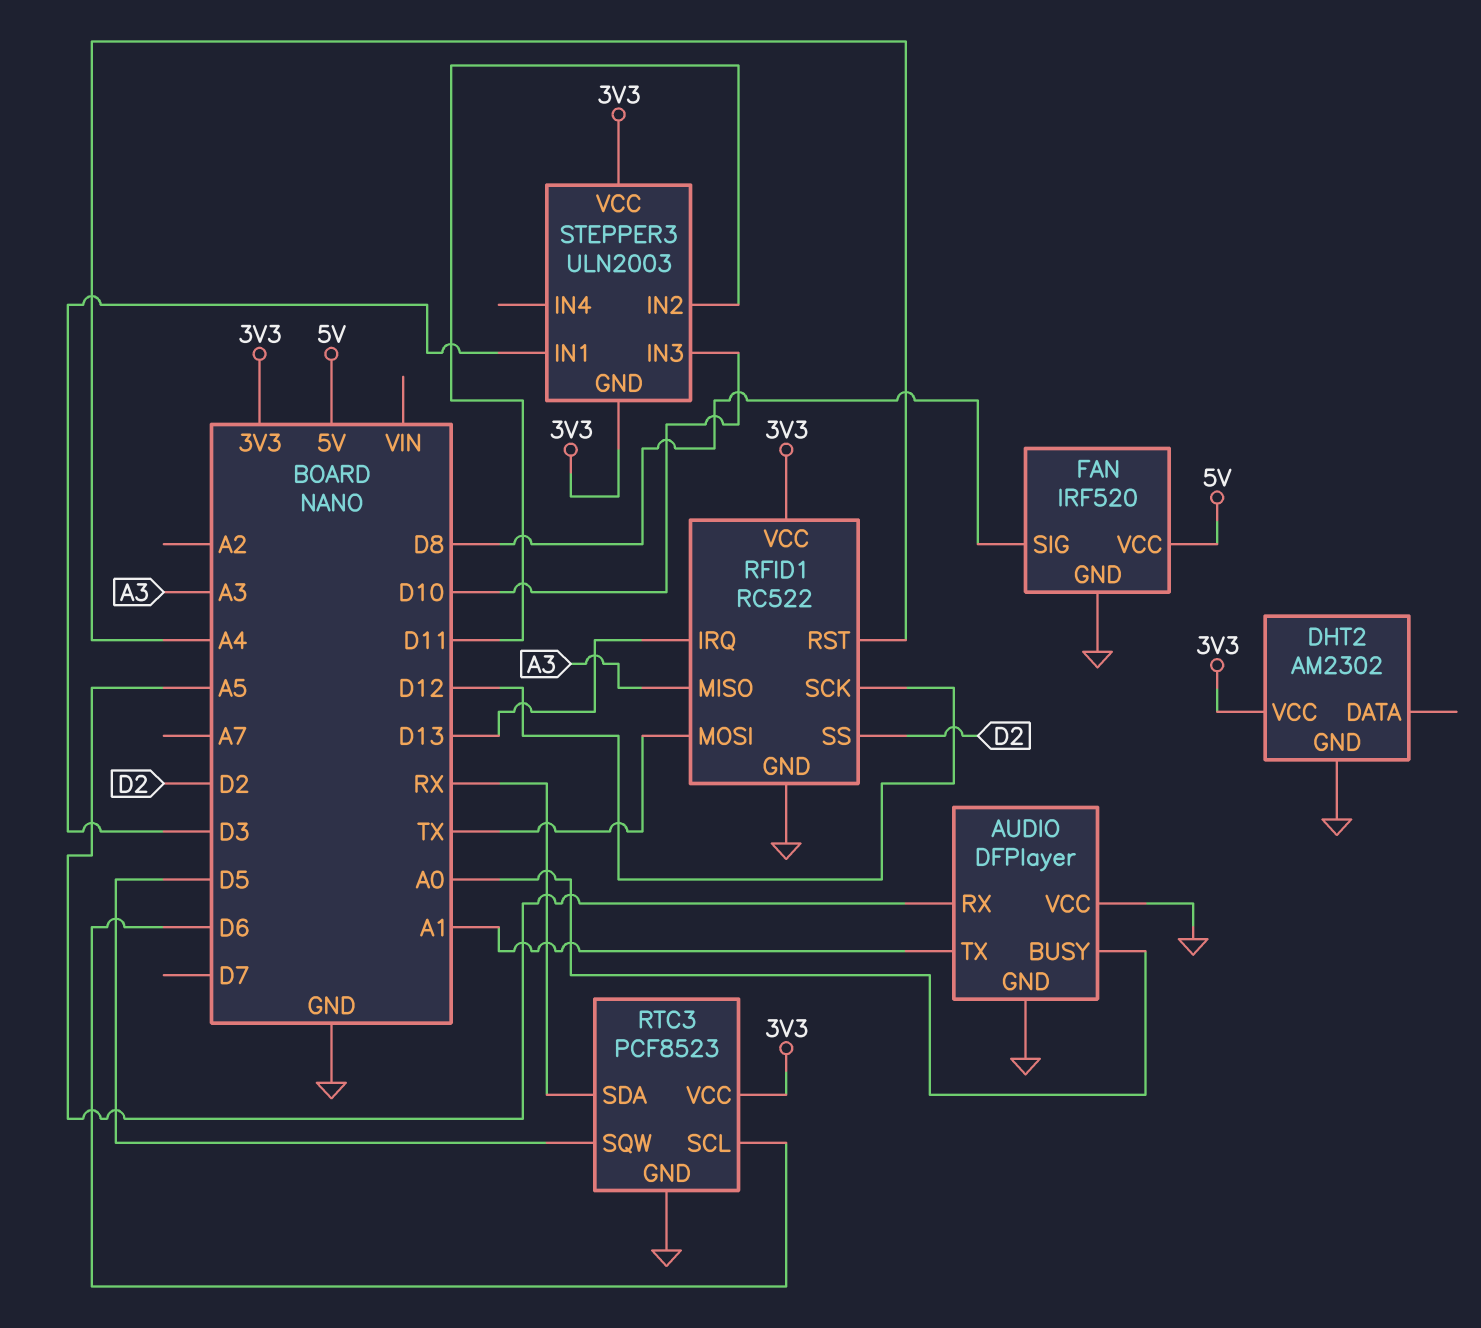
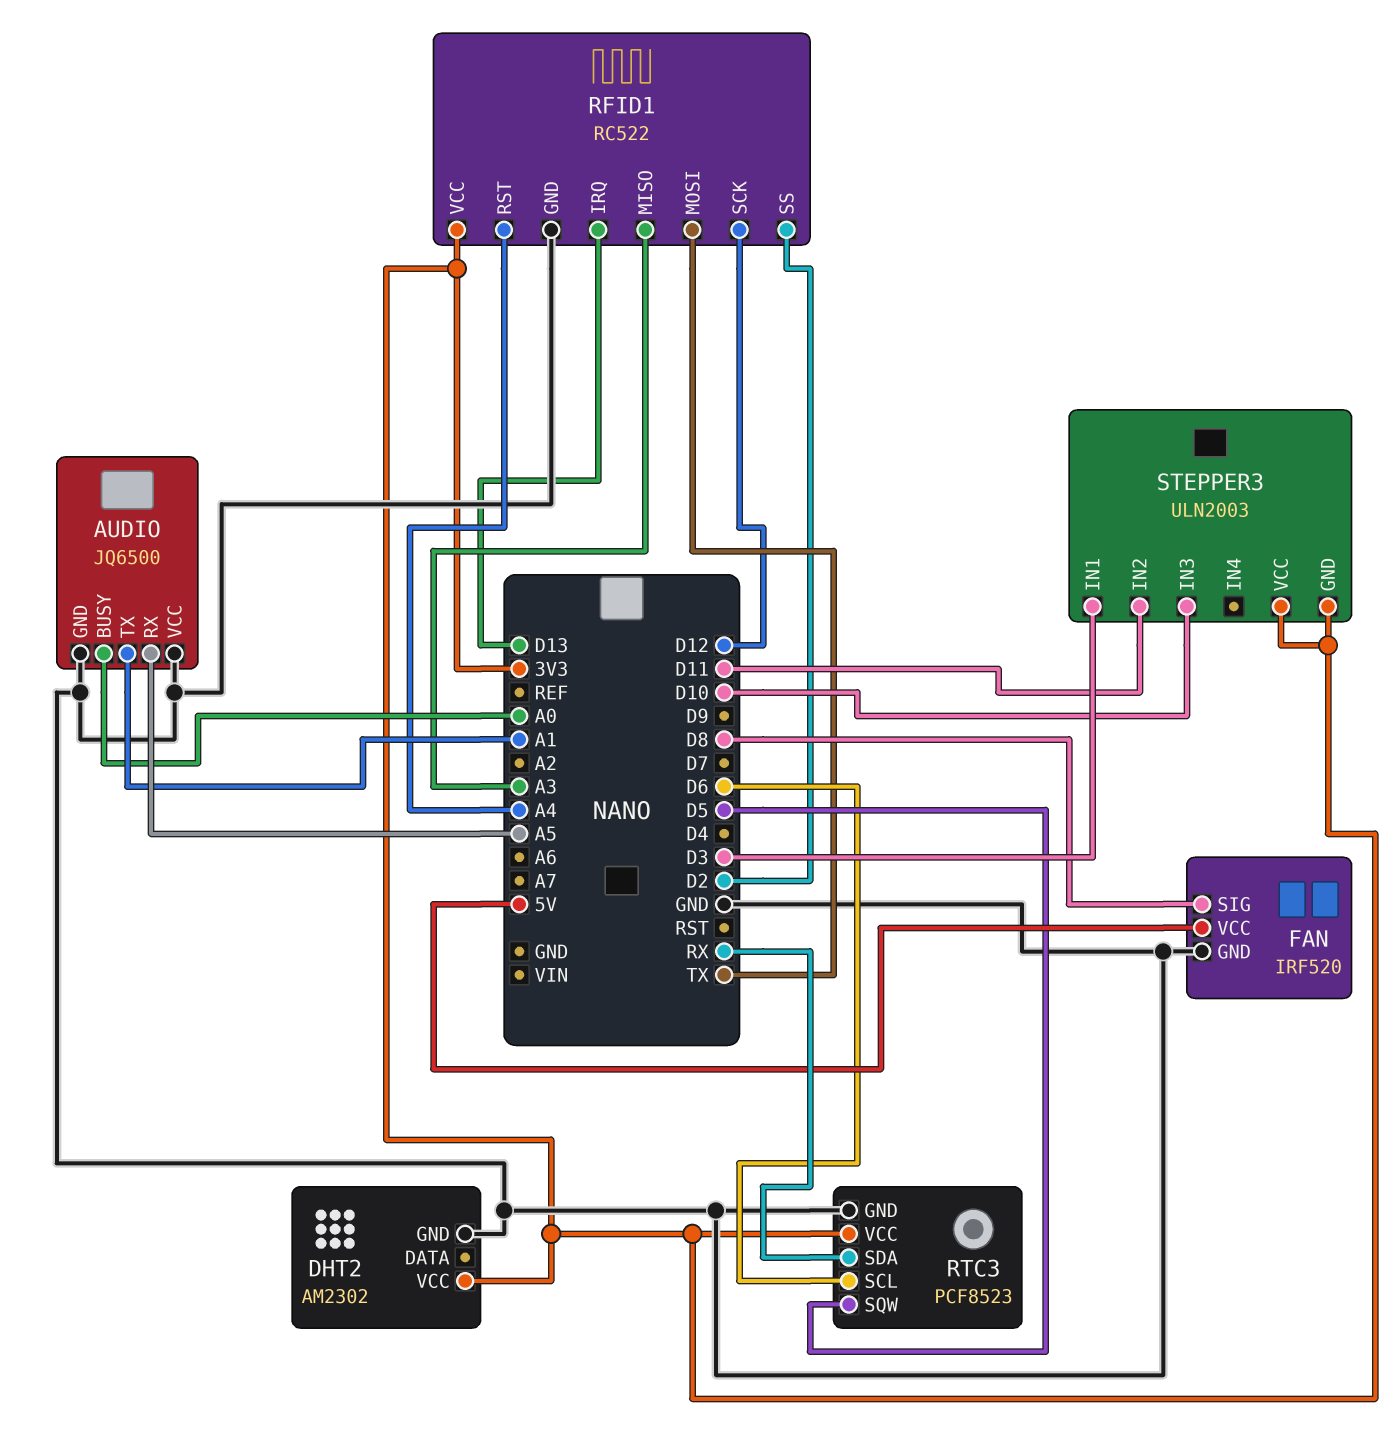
AUDIO: DFPlayer -> JQ6500

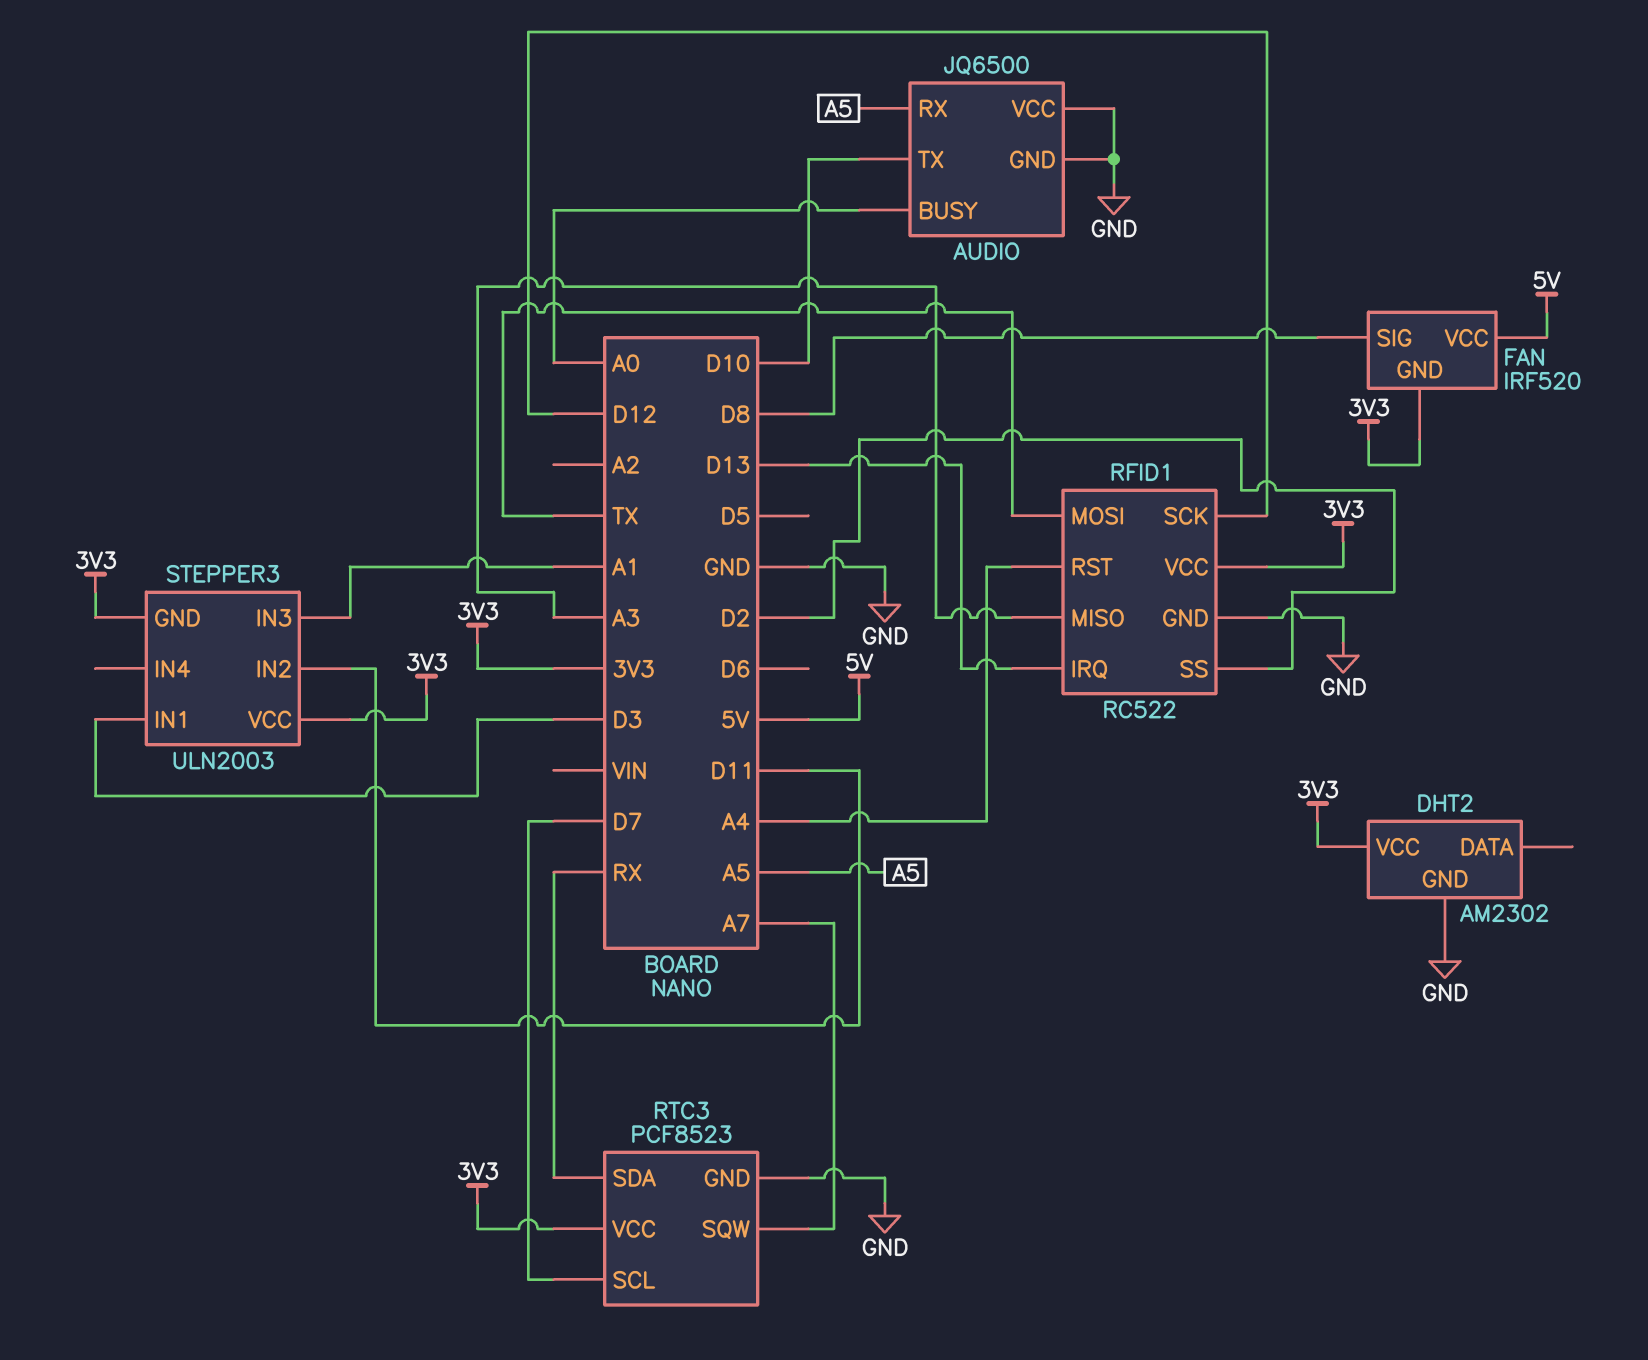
AUDIO pin TX: A1 -> D10
FAN pin GND: GND -> 3V3
RTC3 pin SCL: D6 -> D7
RTC3 pin SQW: D5 -> A7
STEPPER3 pin IN3: D10 -> A1

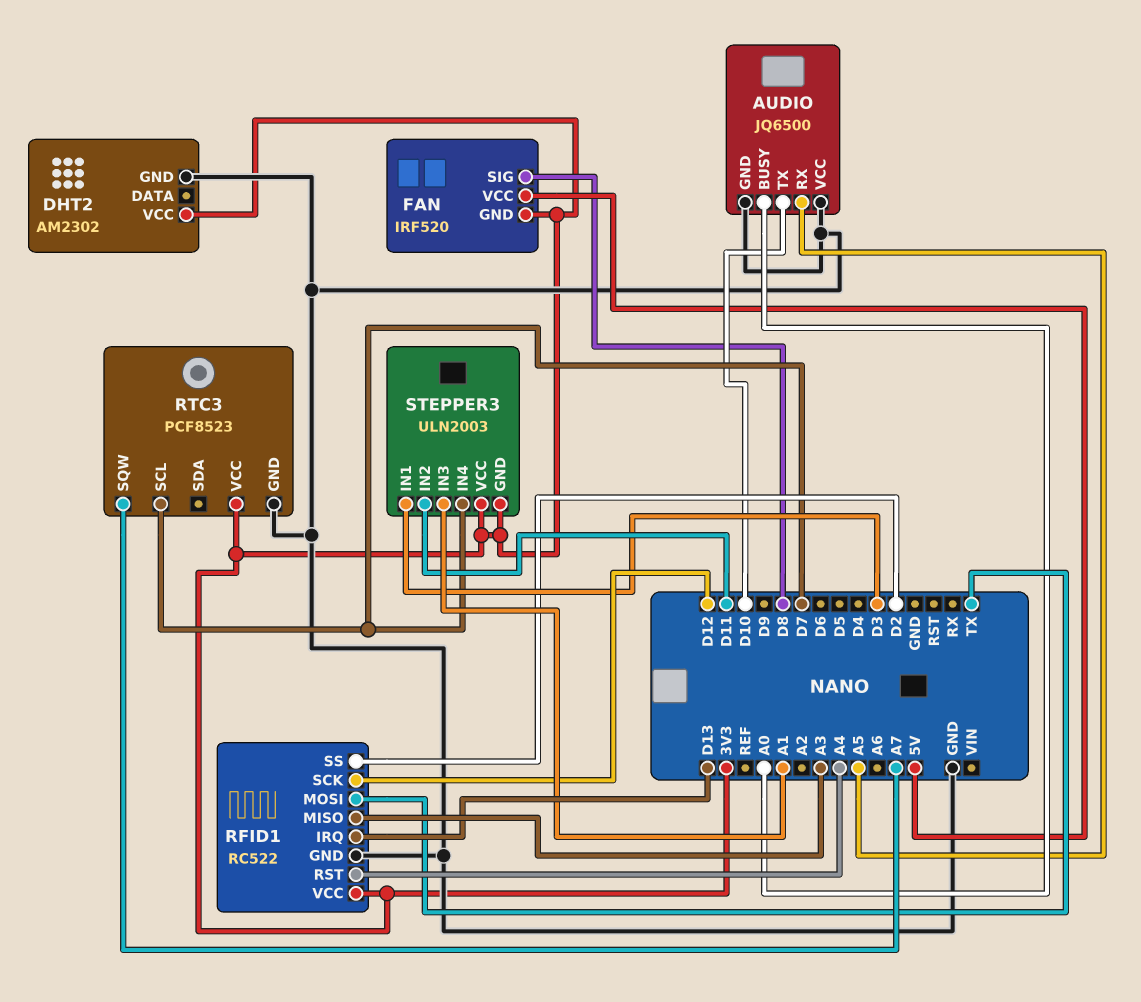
RTC3 pin SDA: RX -> none
STEPPER3 pin IN4: none -> D7

